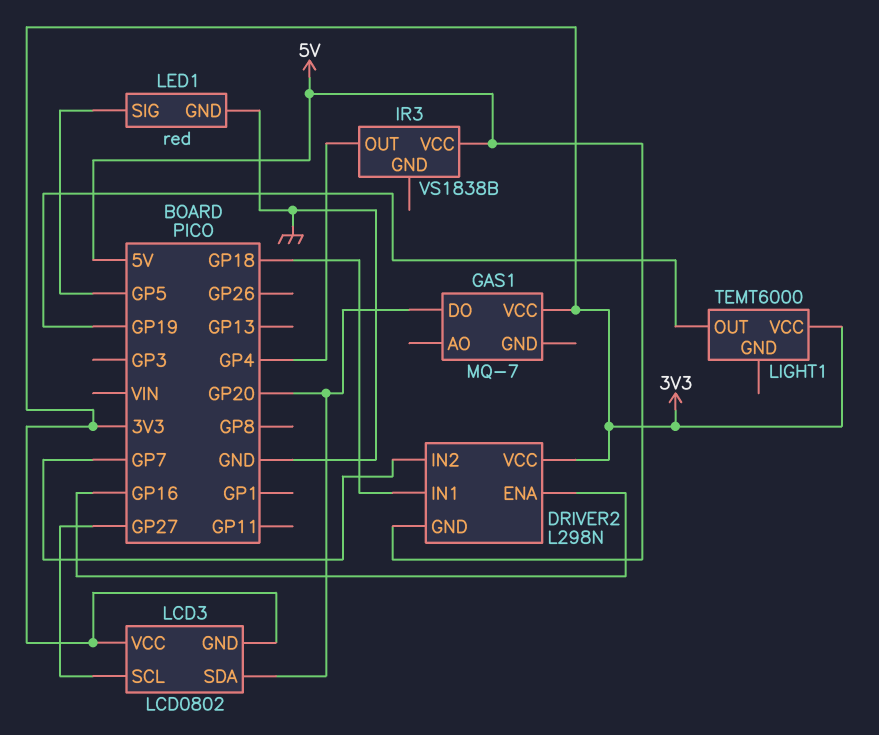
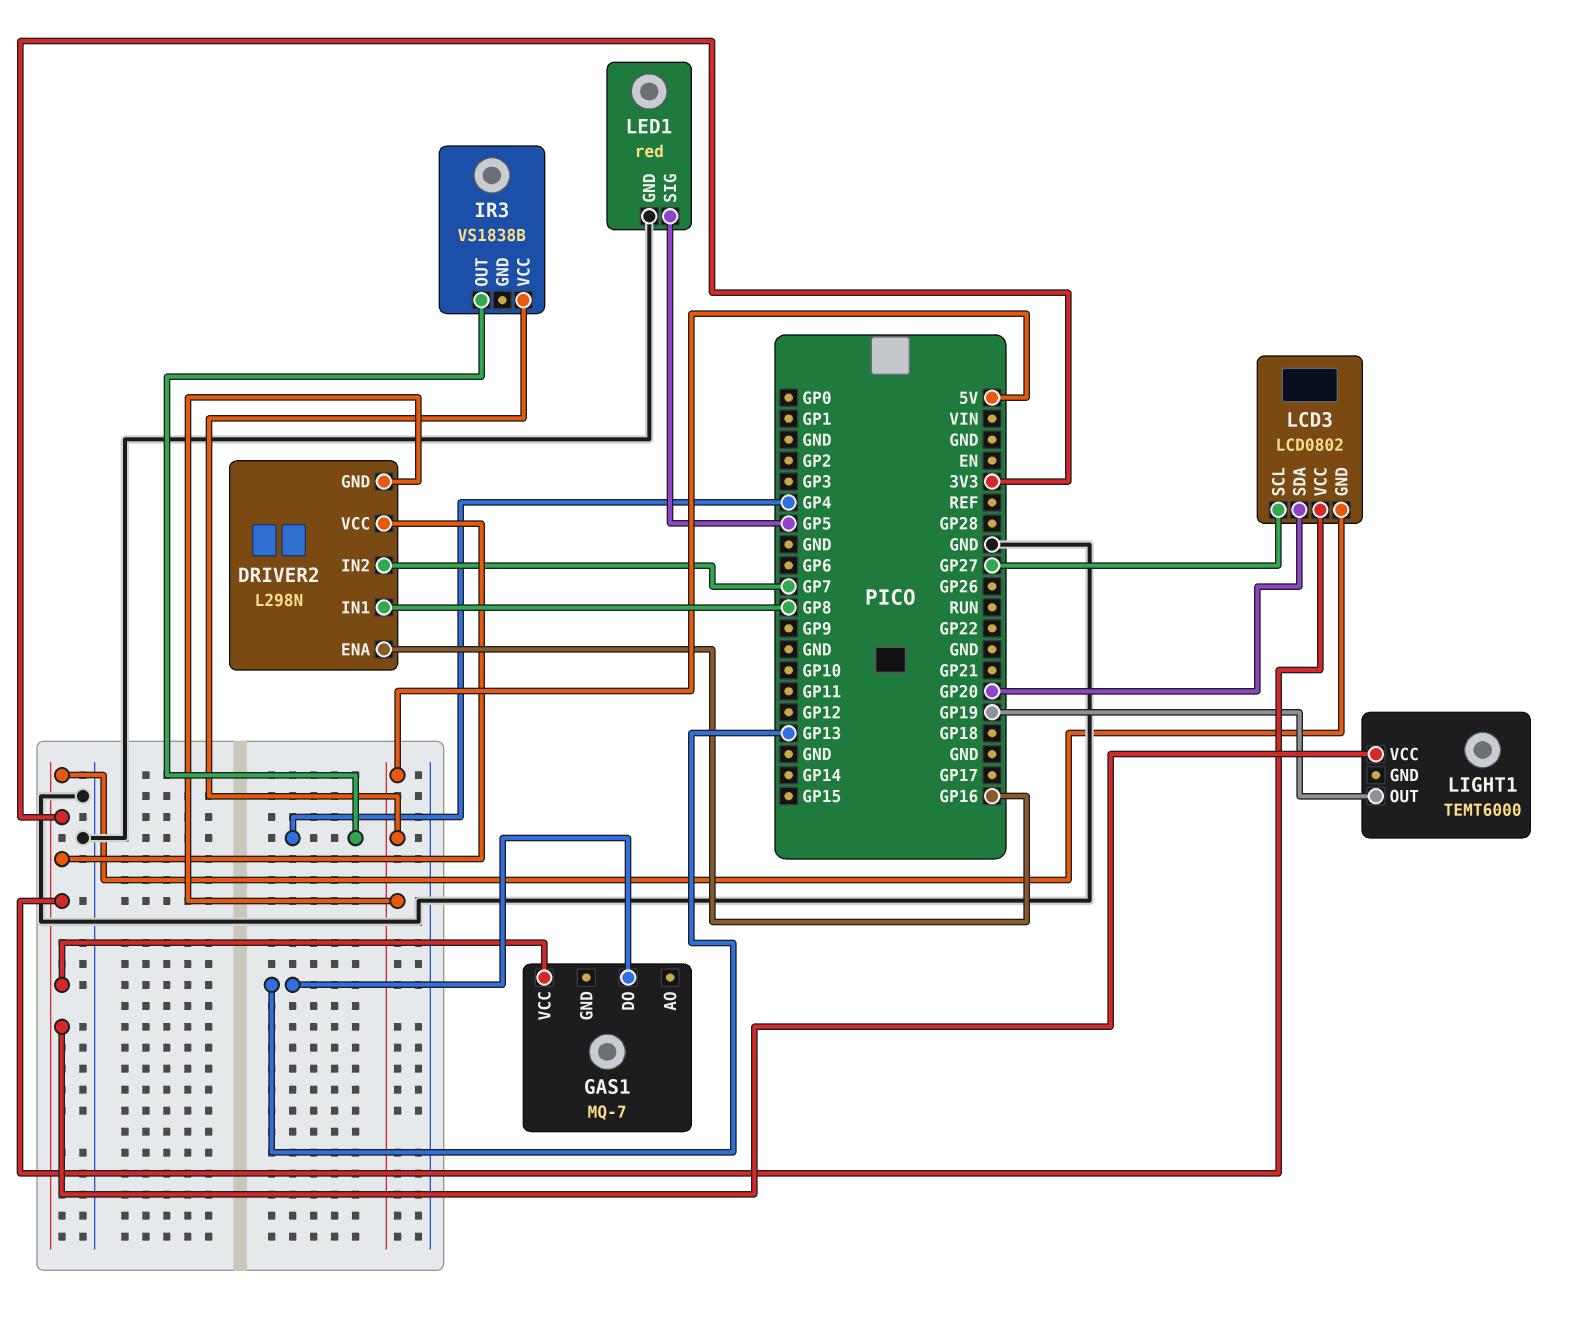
DRIVER2 pin IN1: GP18 -> GP8
GAS1 pin DO: GP20 -> GP13

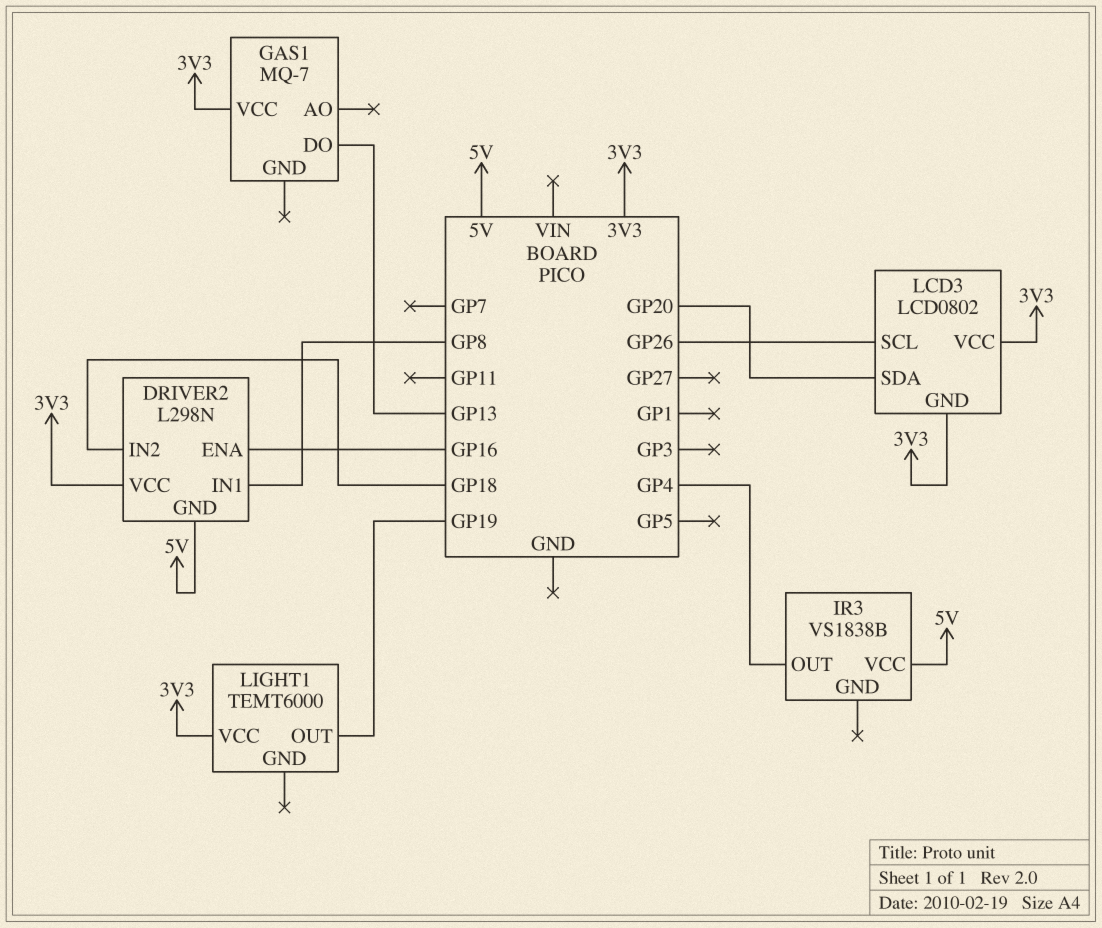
DRIVER2 pin IN2: GP7 -> GP18
LCD3 pin SCL: GP27 -> GP26
LED1: red -> none
LED1 pin GND: GND -> none
LED1 pin SIG: GP5 -> none

